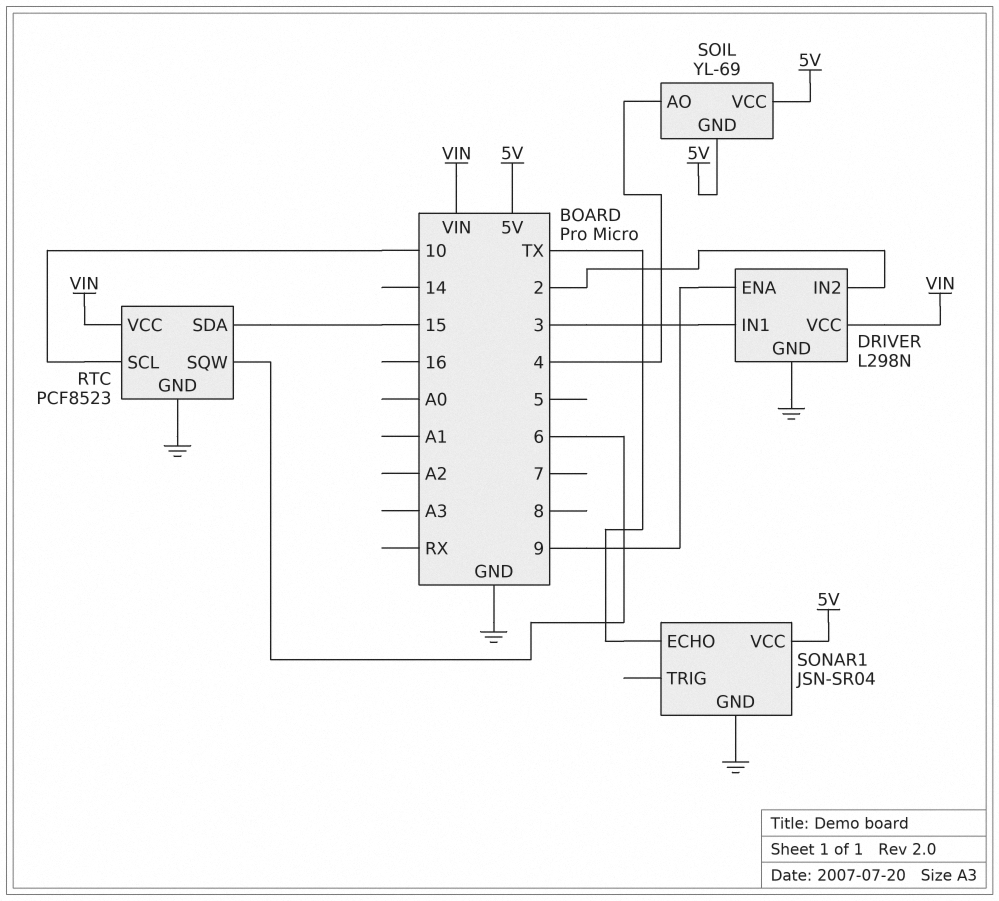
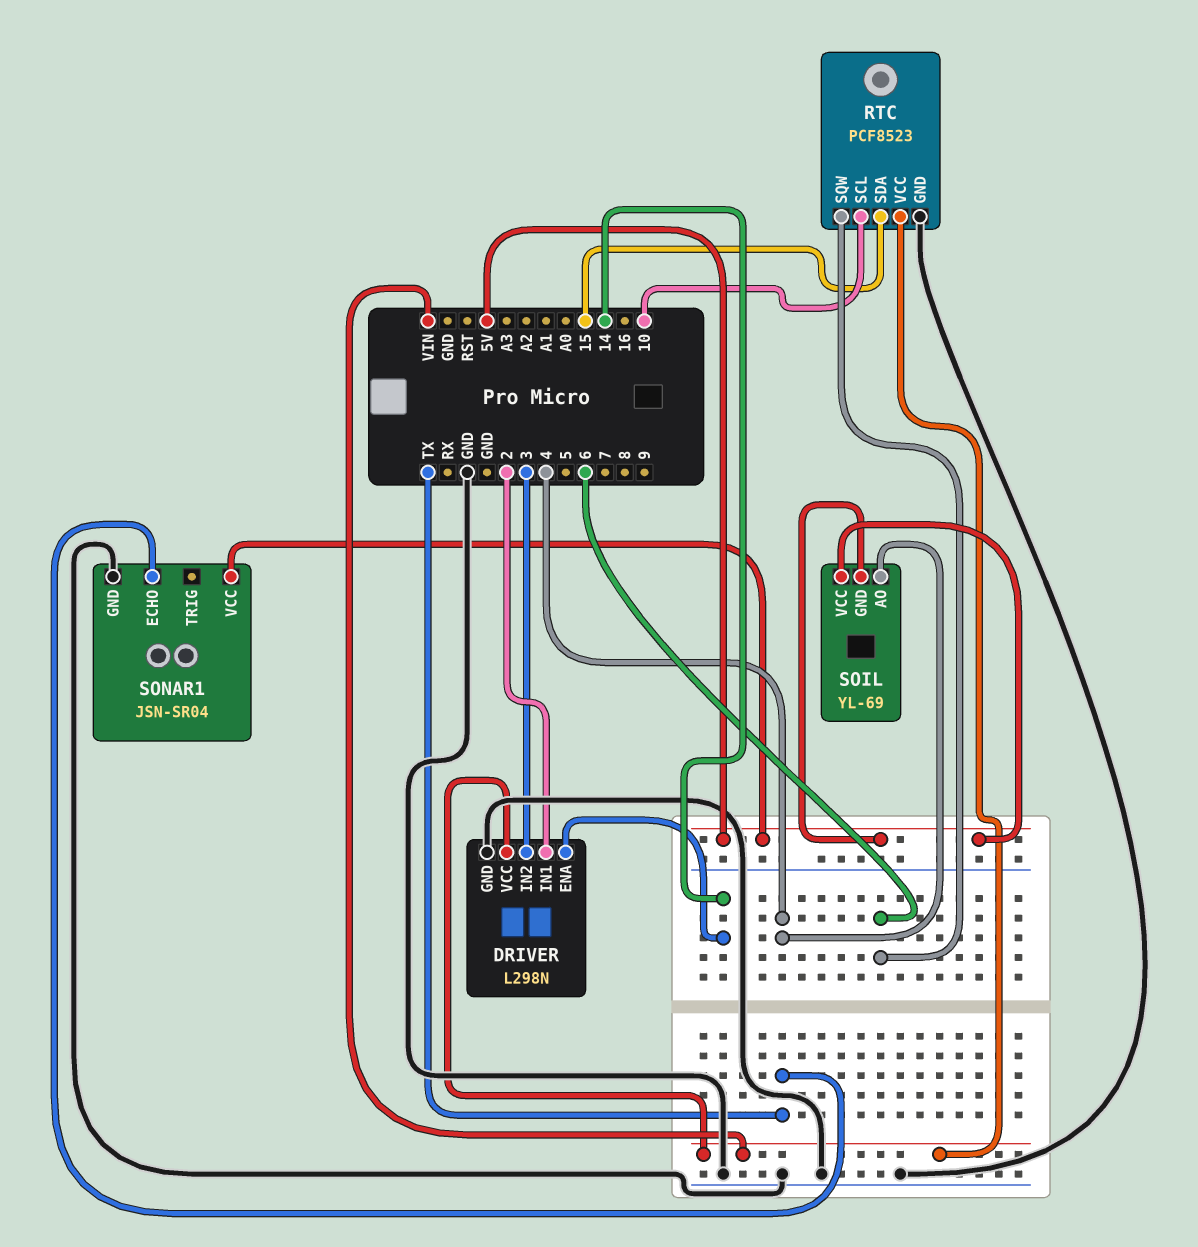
DRIVER pin ENA: 9 -> 14
DRIVER pin IN1: 3 -> 2
DRIVER pin IN2: 2 -> 3

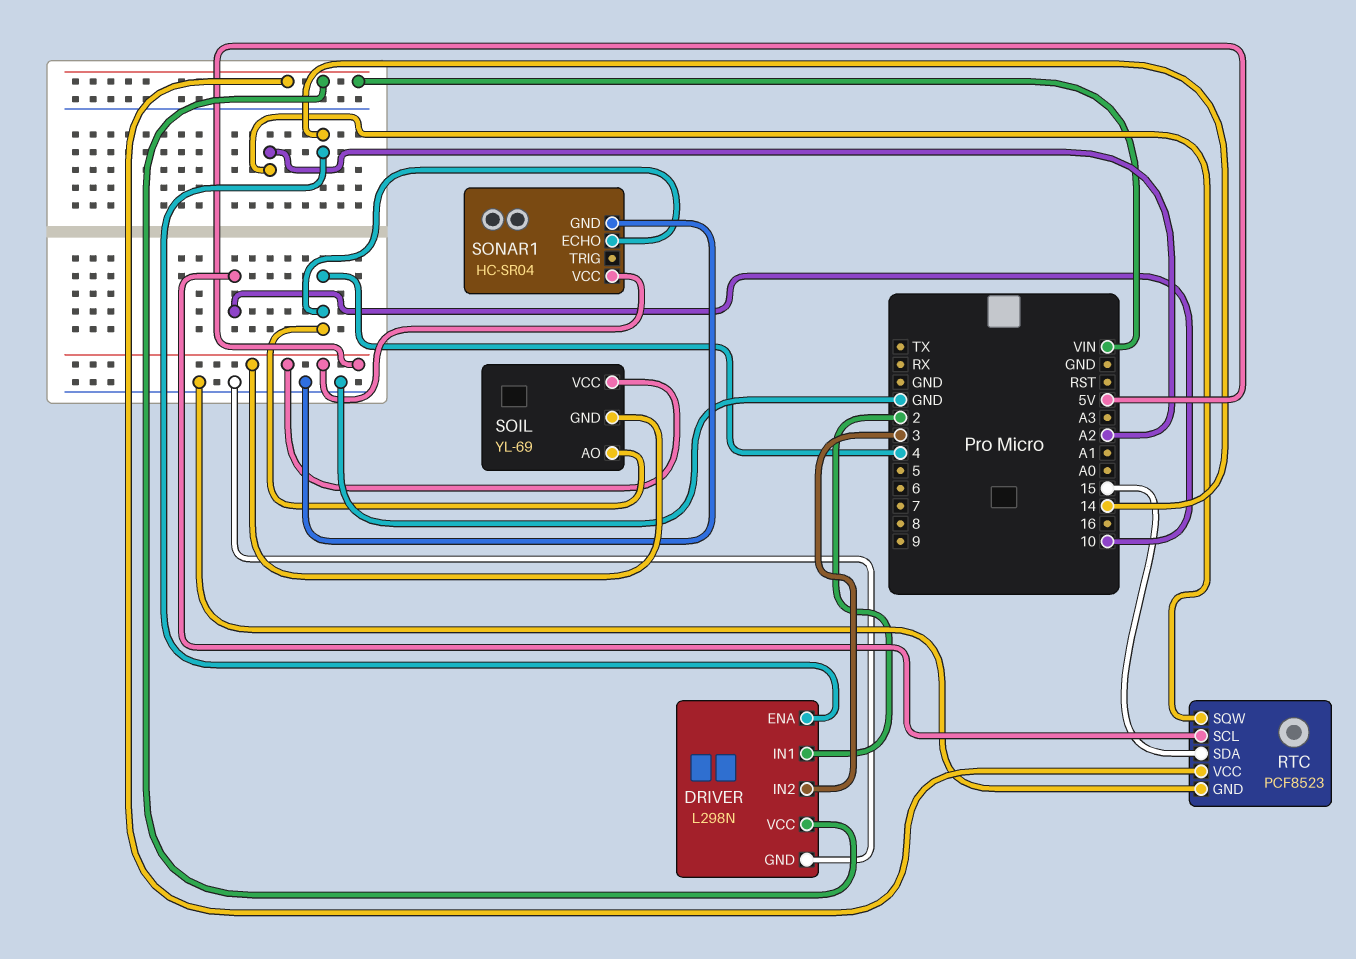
RTC pin SQW: 6 -> A2
SONAR1: JSN-SR04 -> HC-SR04
SONAR1 pin ECHO: TX -> 4

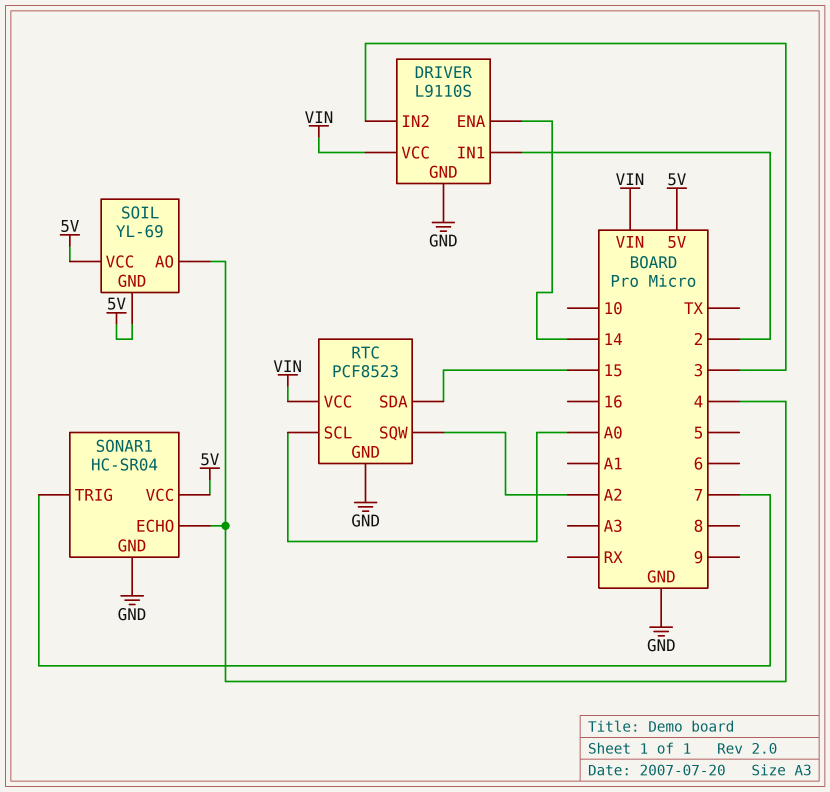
DRIVER: L298N -> L9110S
RTC pin SCL: 10 -> A0
SONAR1 pin TRIG: none -> 7

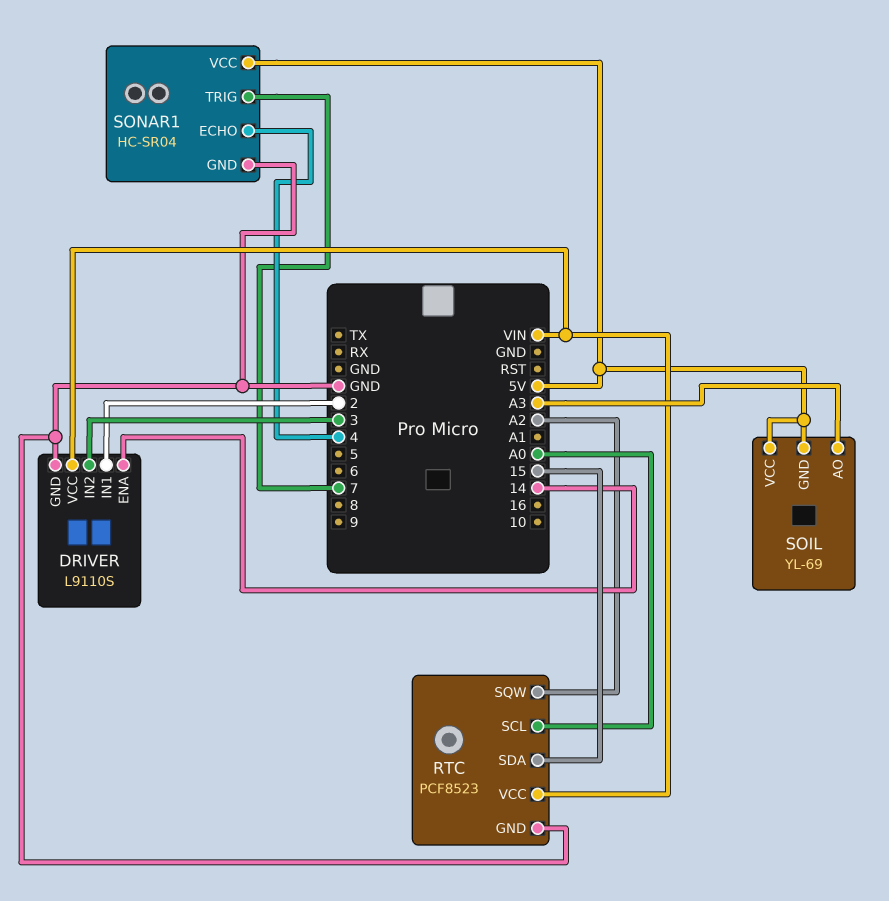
SOIL pin AO: 4 -> A3

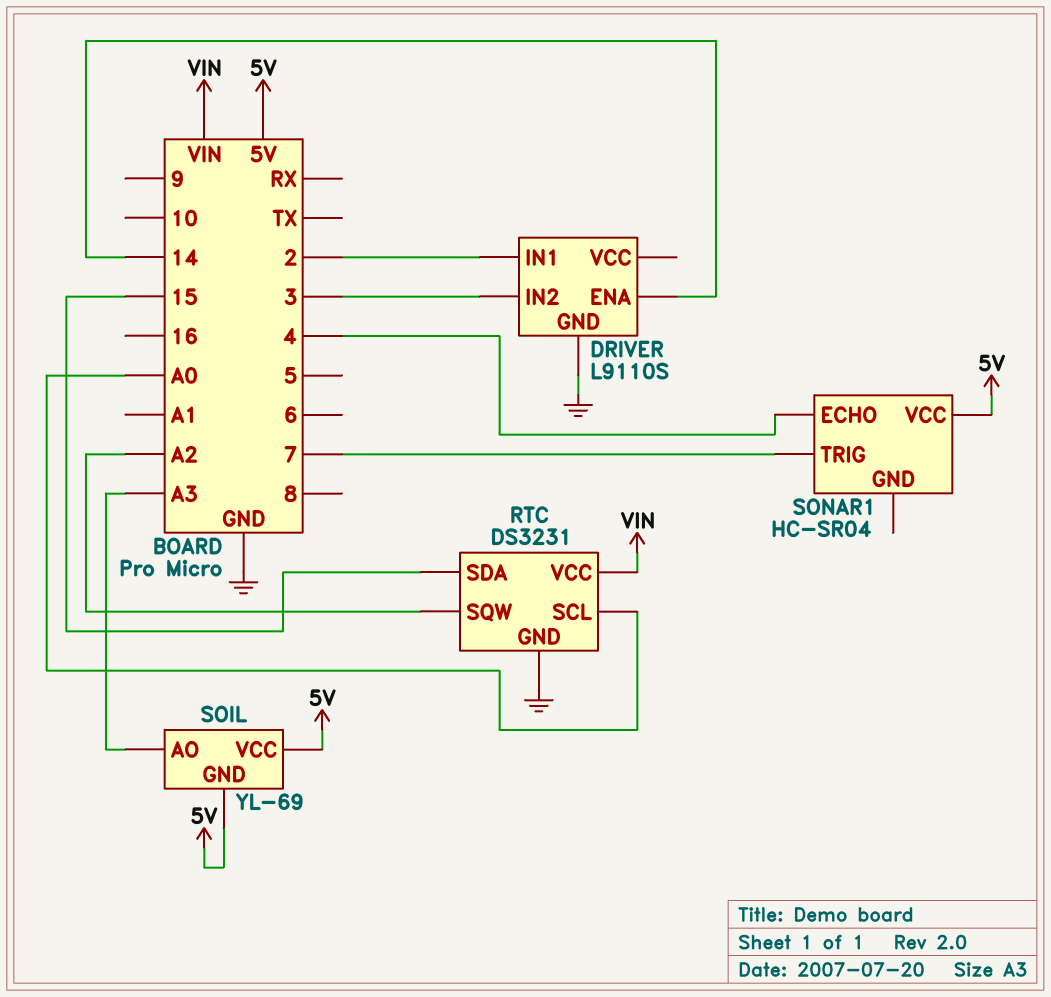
DRIVER pin VCC: VIN -> none
RTC: PCF8523 -> DS3231
SONAR1 pin GND: GND -> none

